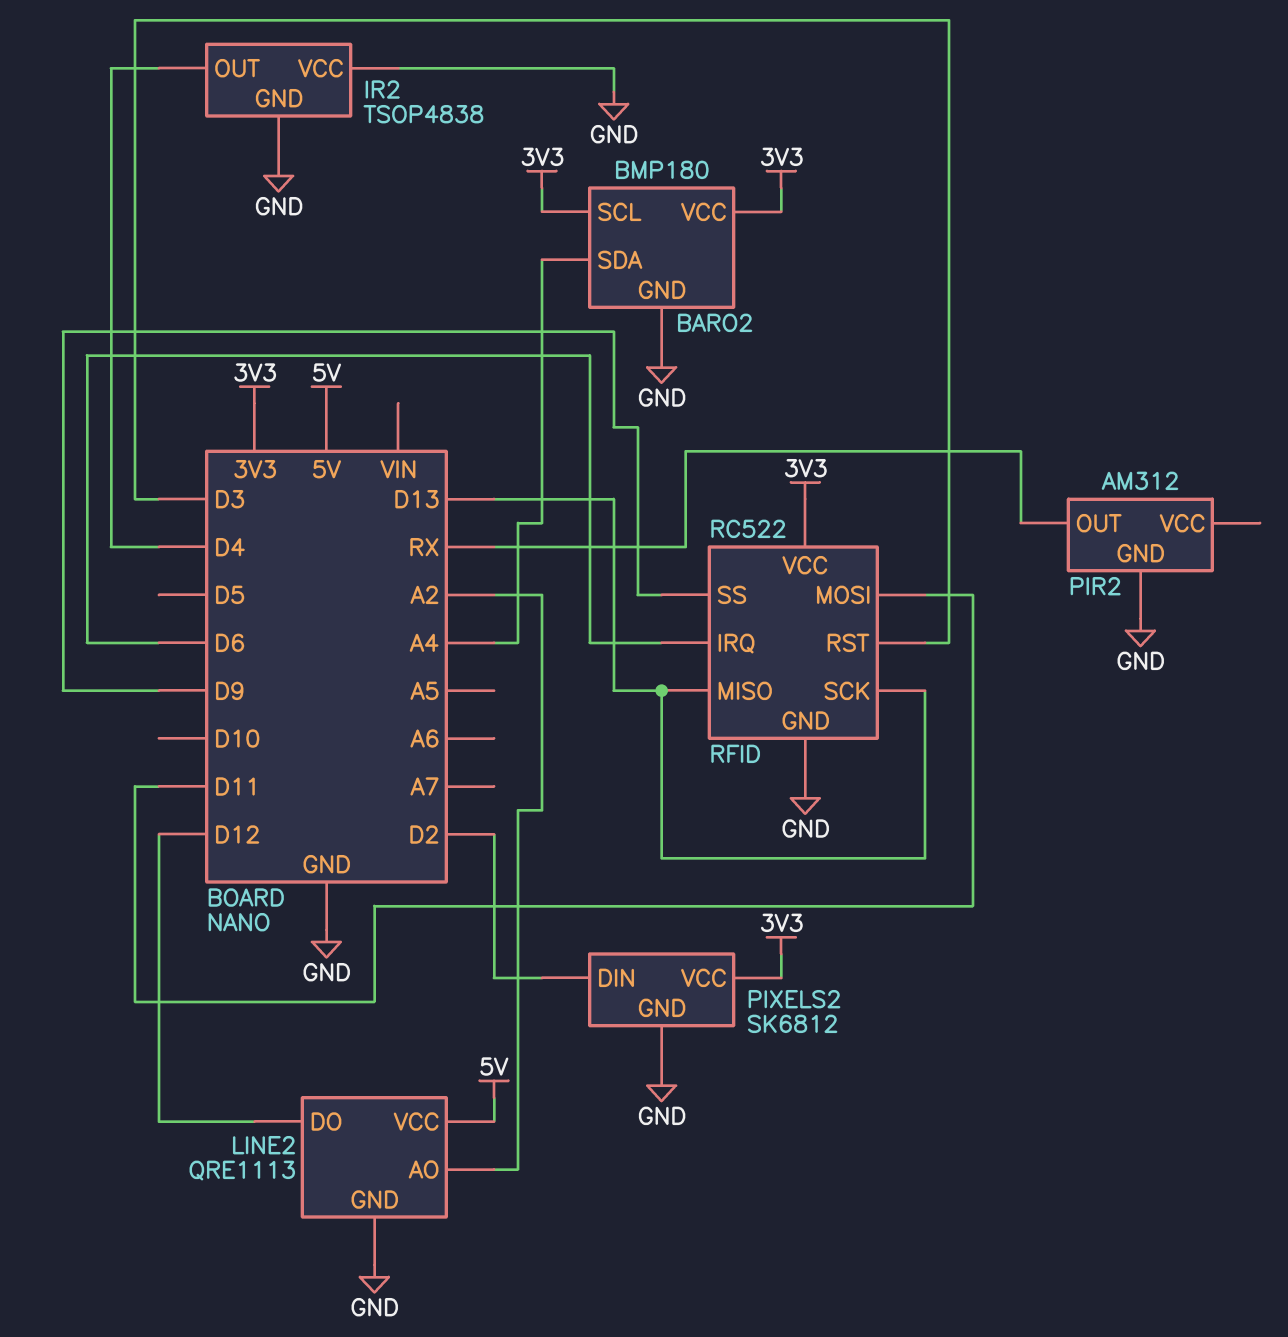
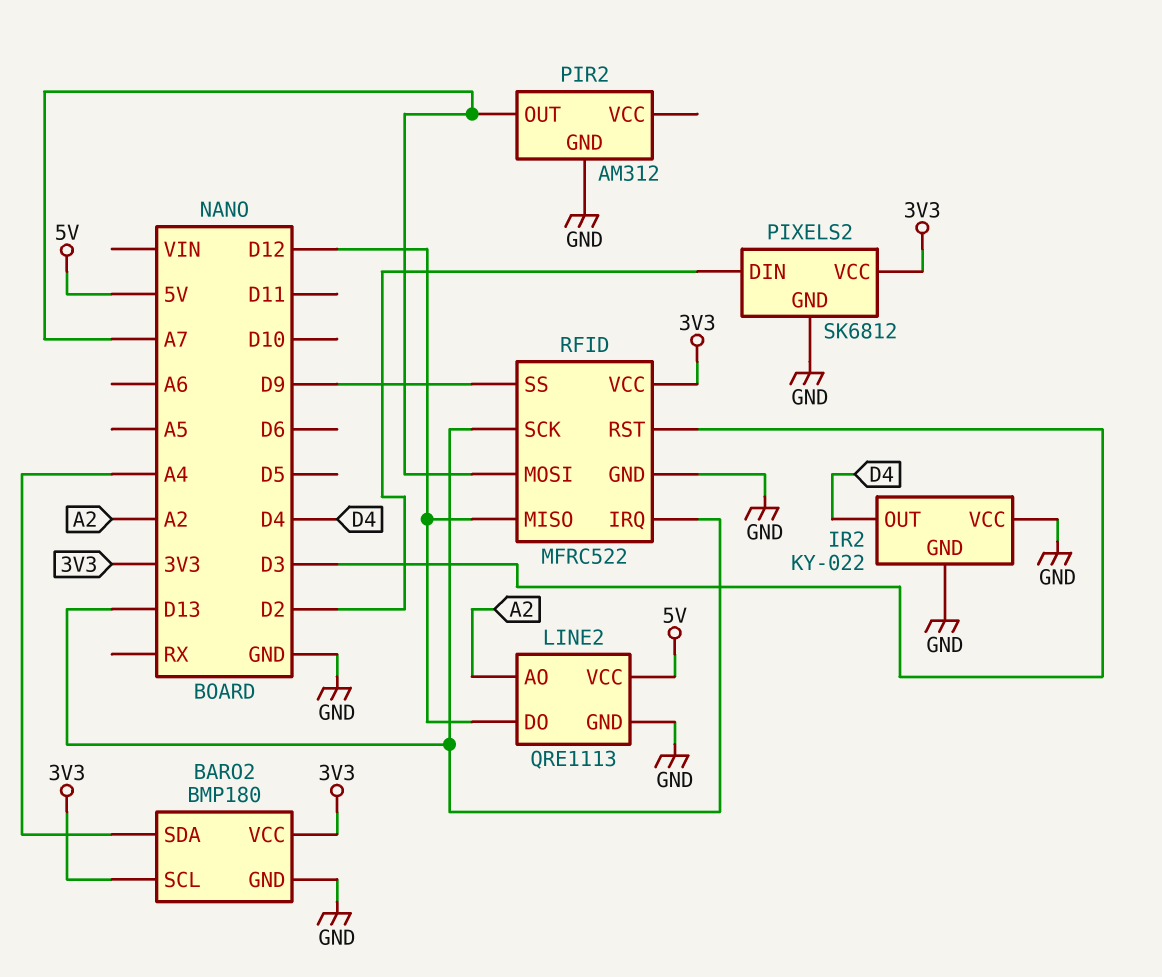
IR2: TSOP4838 -> KY-022
PIR2 pin OUT: RX -> A7
RFID: RC522 -> MFRC522
RFID pin IRQ: D6 -> D13
RFID pin MISO: D13 -> D12
RFID pin MOSI: D11 -> A7

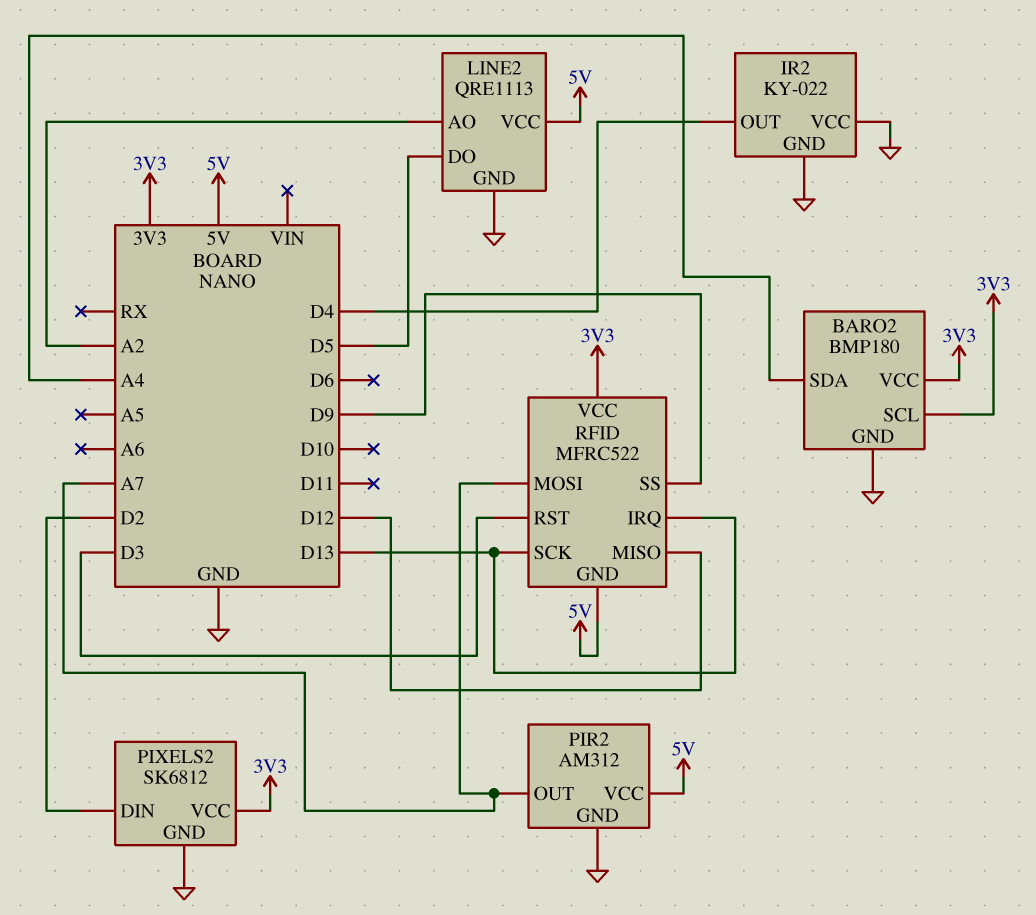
LINE2 pin DO: D12 -> D5
PIR2 pin VCC: none -> 5V
RFID pin GND: GND -> 5V

